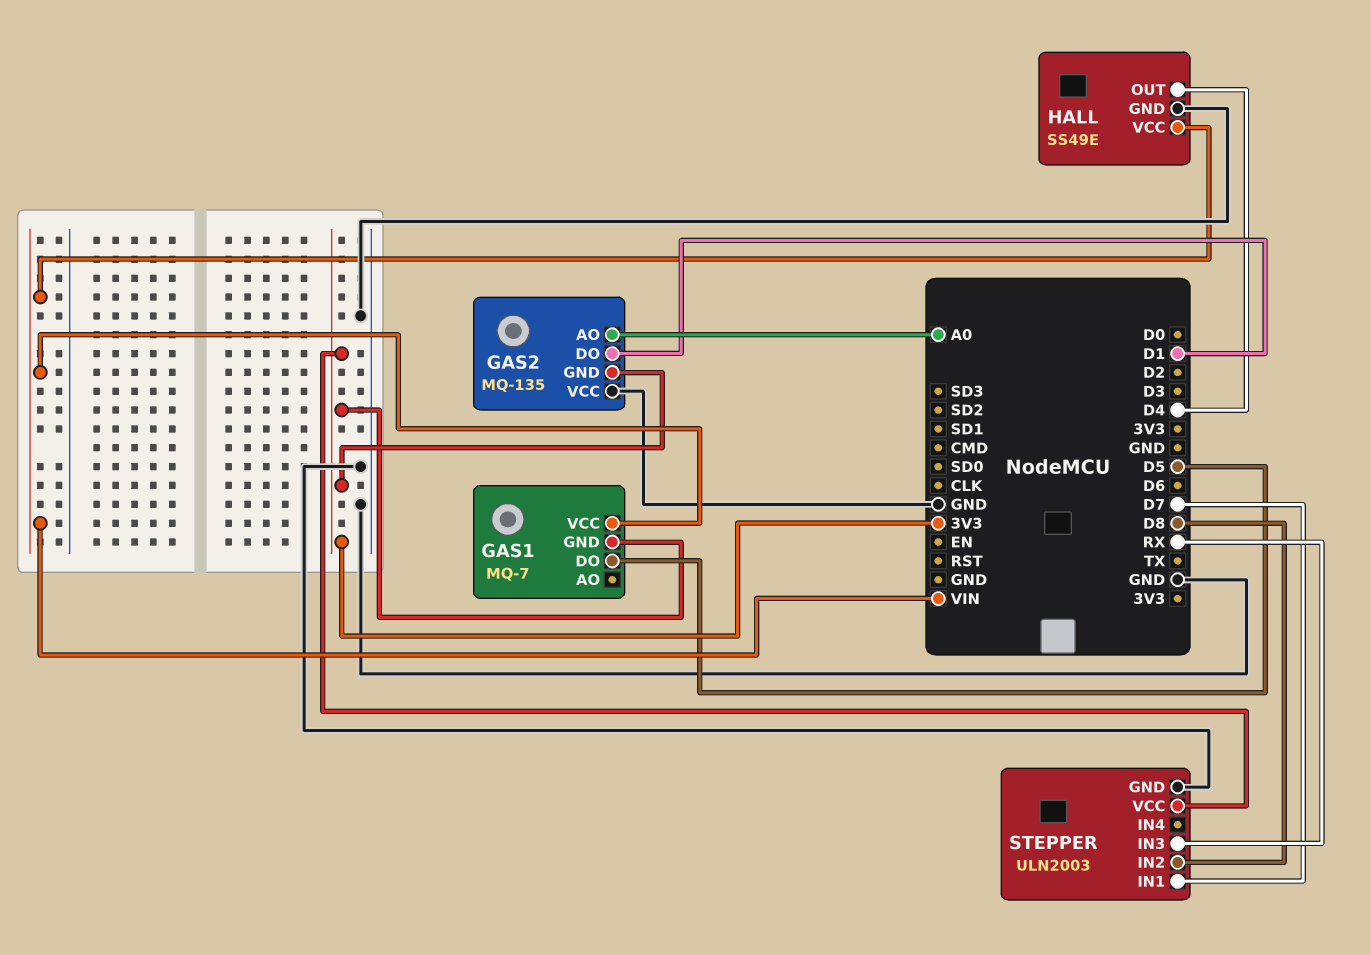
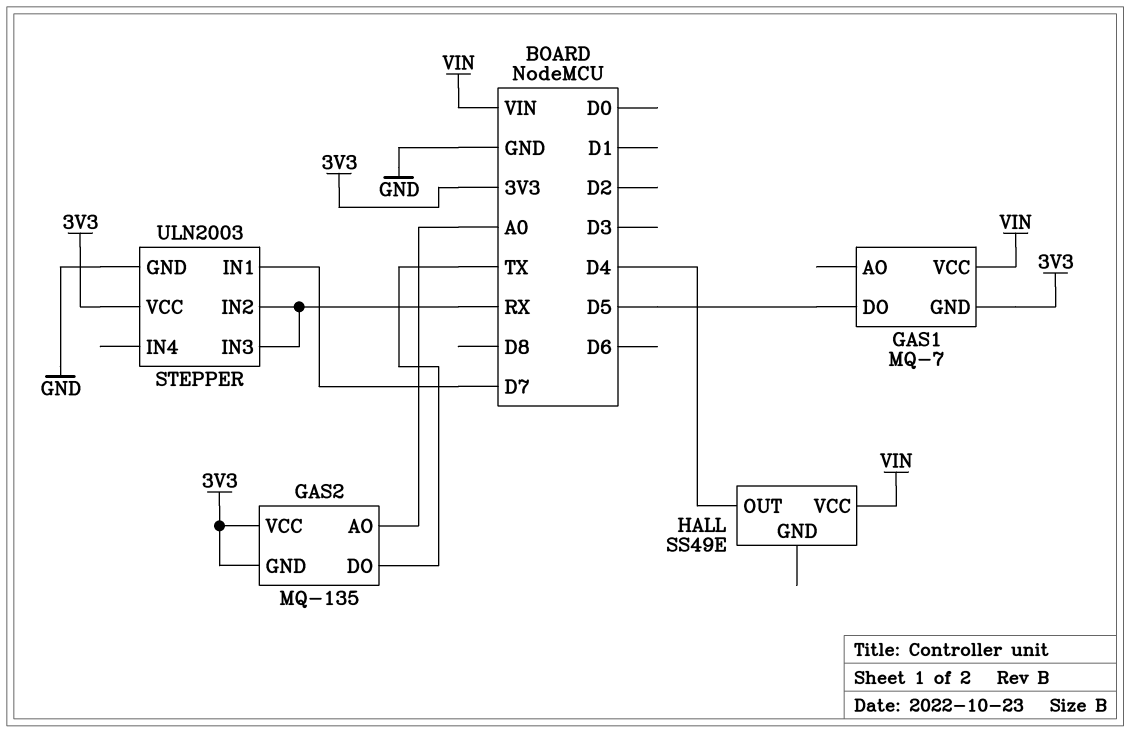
GAS2 pin DO: D1 -> TX
GAS2 pin VCC: GND -> 3V3
HALL pin GND: GND -> none
STEPPER pin IN2: D8 -> RX

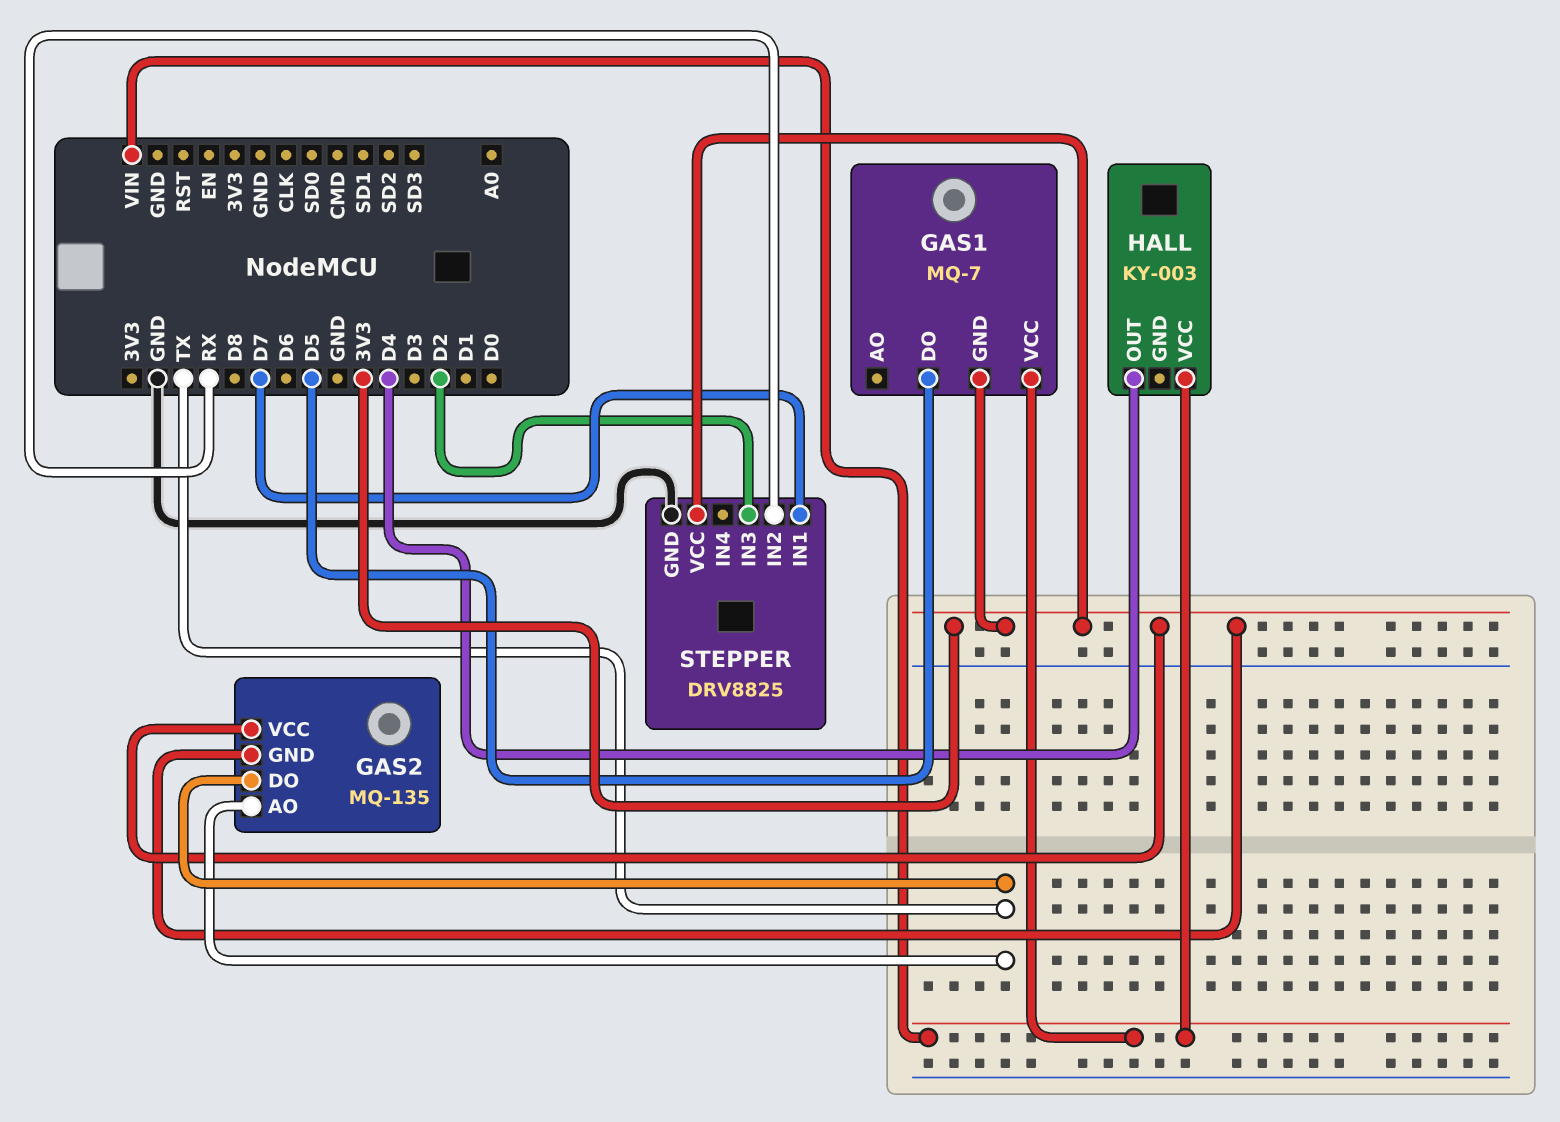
GAS2 pin AO: A0 -> TX
HALL: SS49E -> KY-003
STEPPER: ULN2003 -> DRV8825
STEPPER pin IN3: RX -> D2

